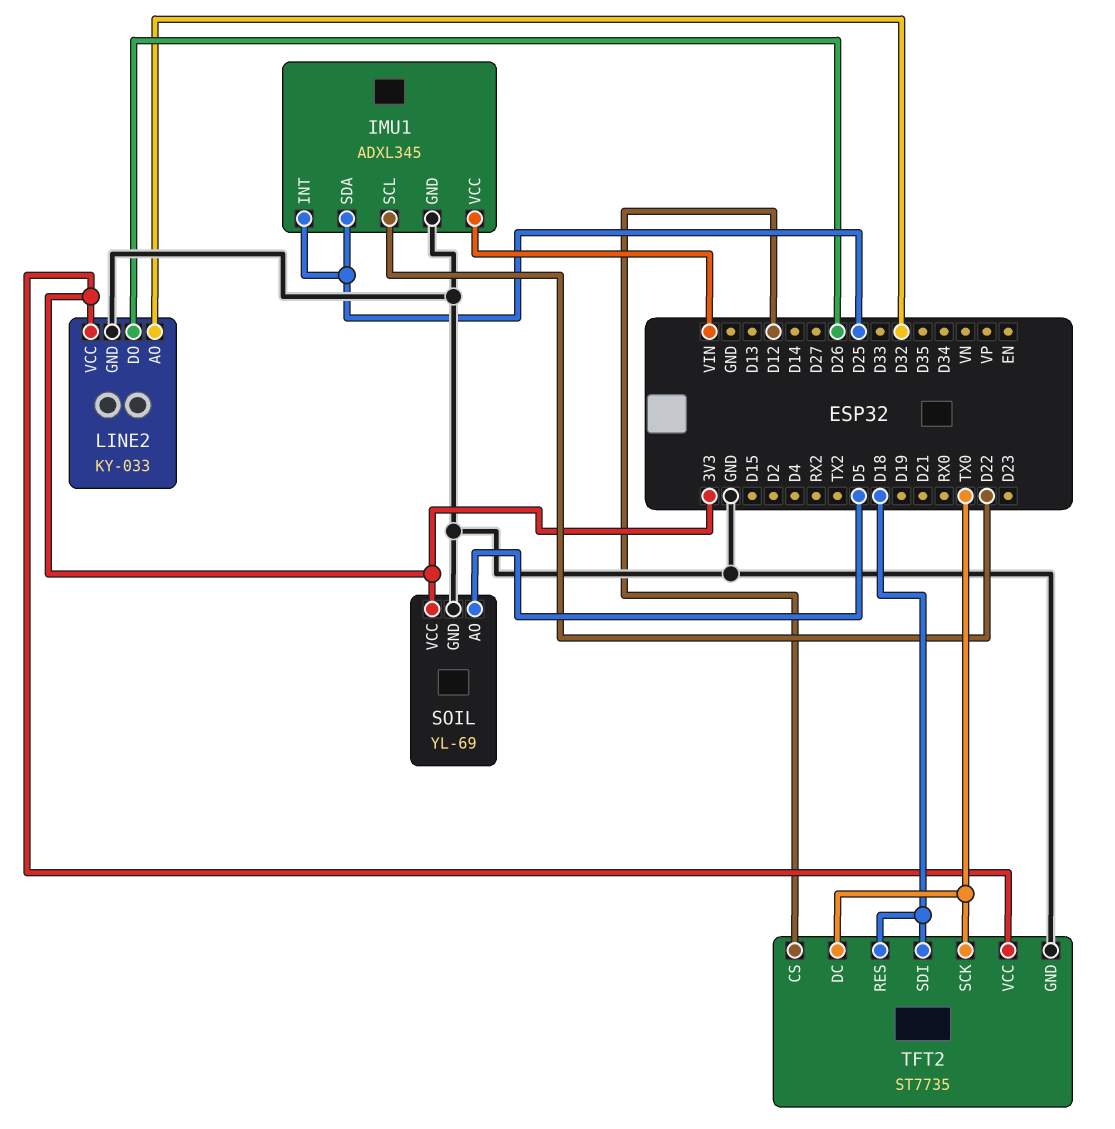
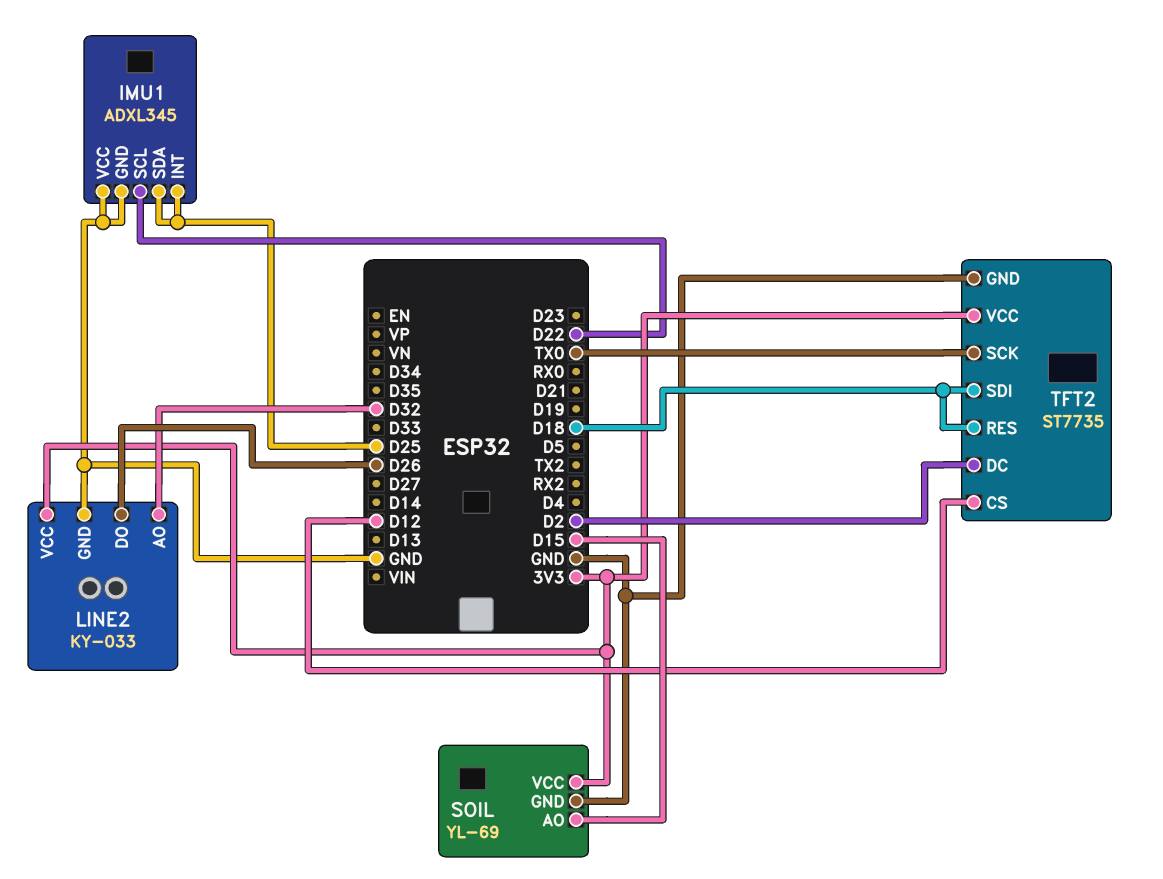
IMU1 pin VCC: VIN -> GND
SOIL pin AO: D5 -> D15
TFT2 pin DC: TX0 -> D2

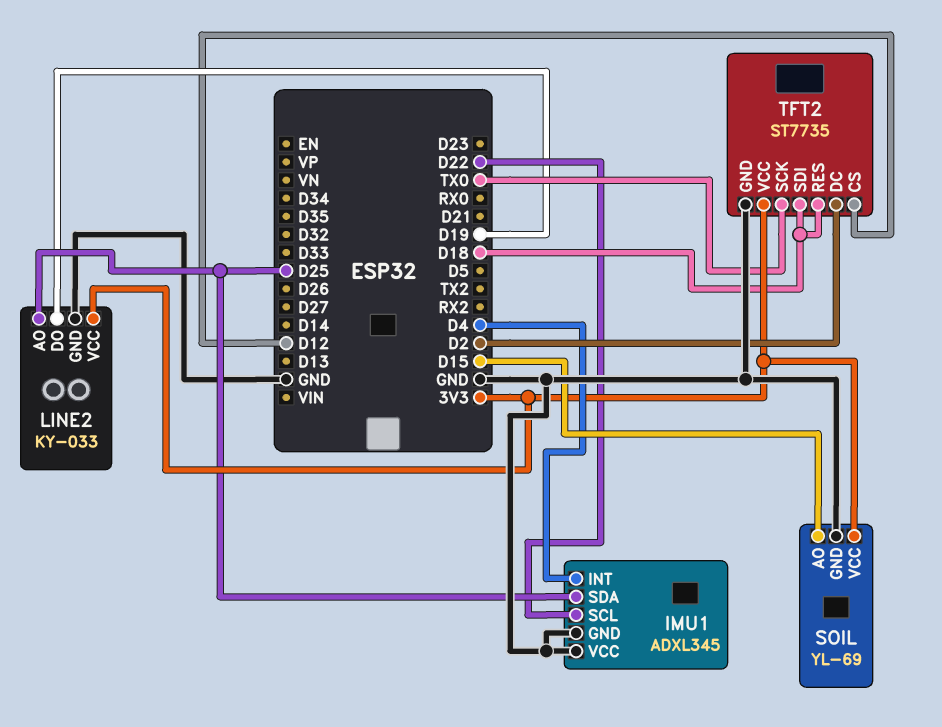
IMU1 pin INT: D25 -> D4
LINE2 pin AO: D32 -> D25
LINE2 pin DO: D26 -> D19

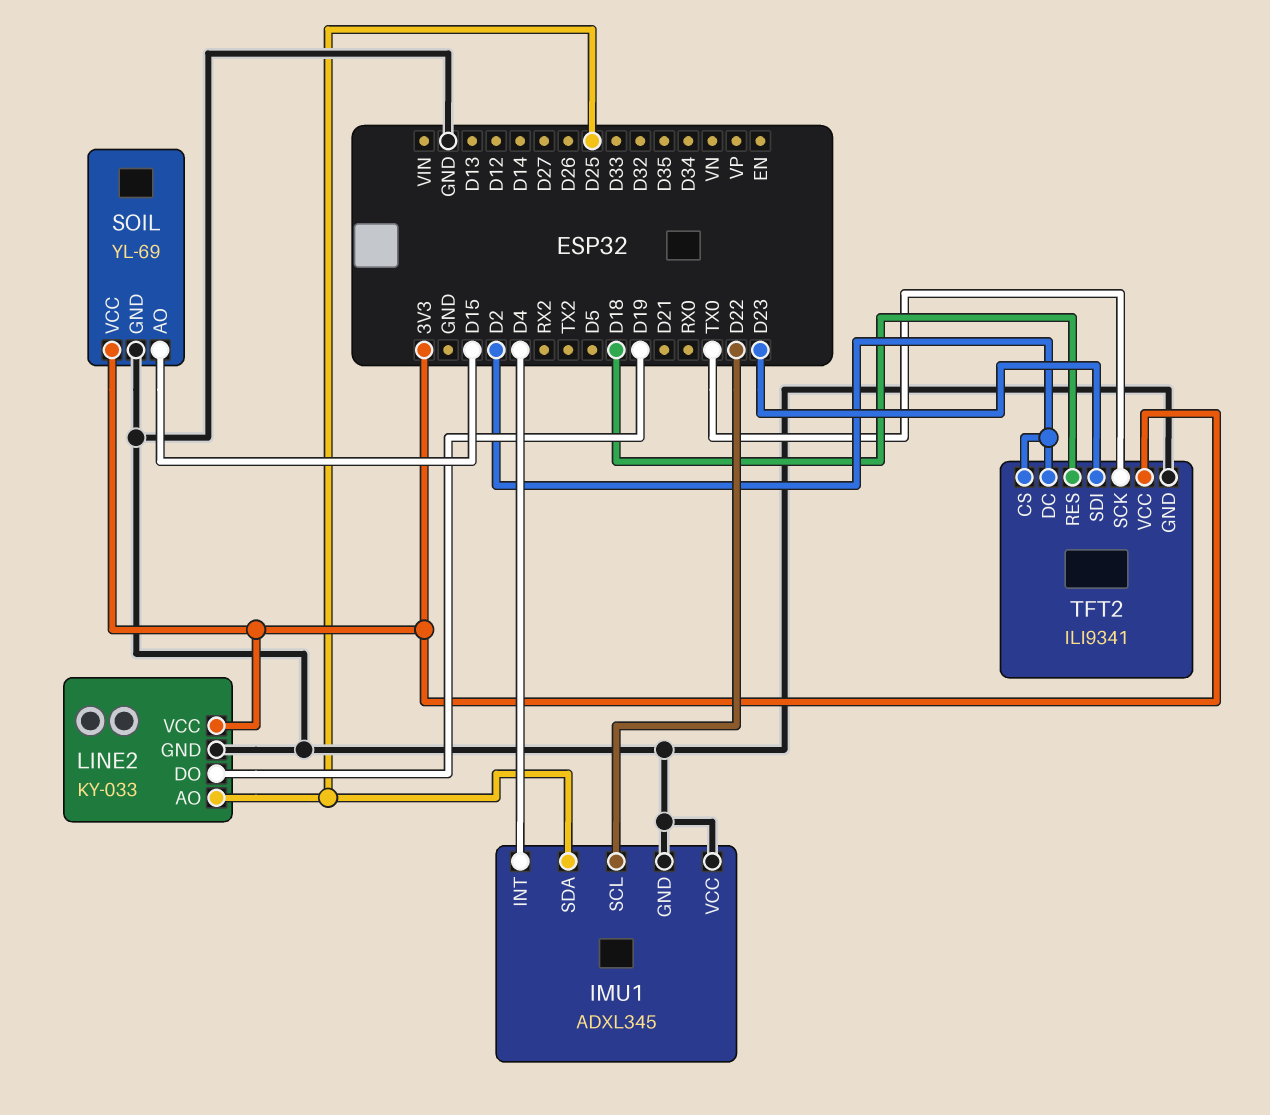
TFT2: ST7735 -> ILI9341
TFT2 pin CS: D12 -> D2
TFT2 pin SDI: D18 -> D23

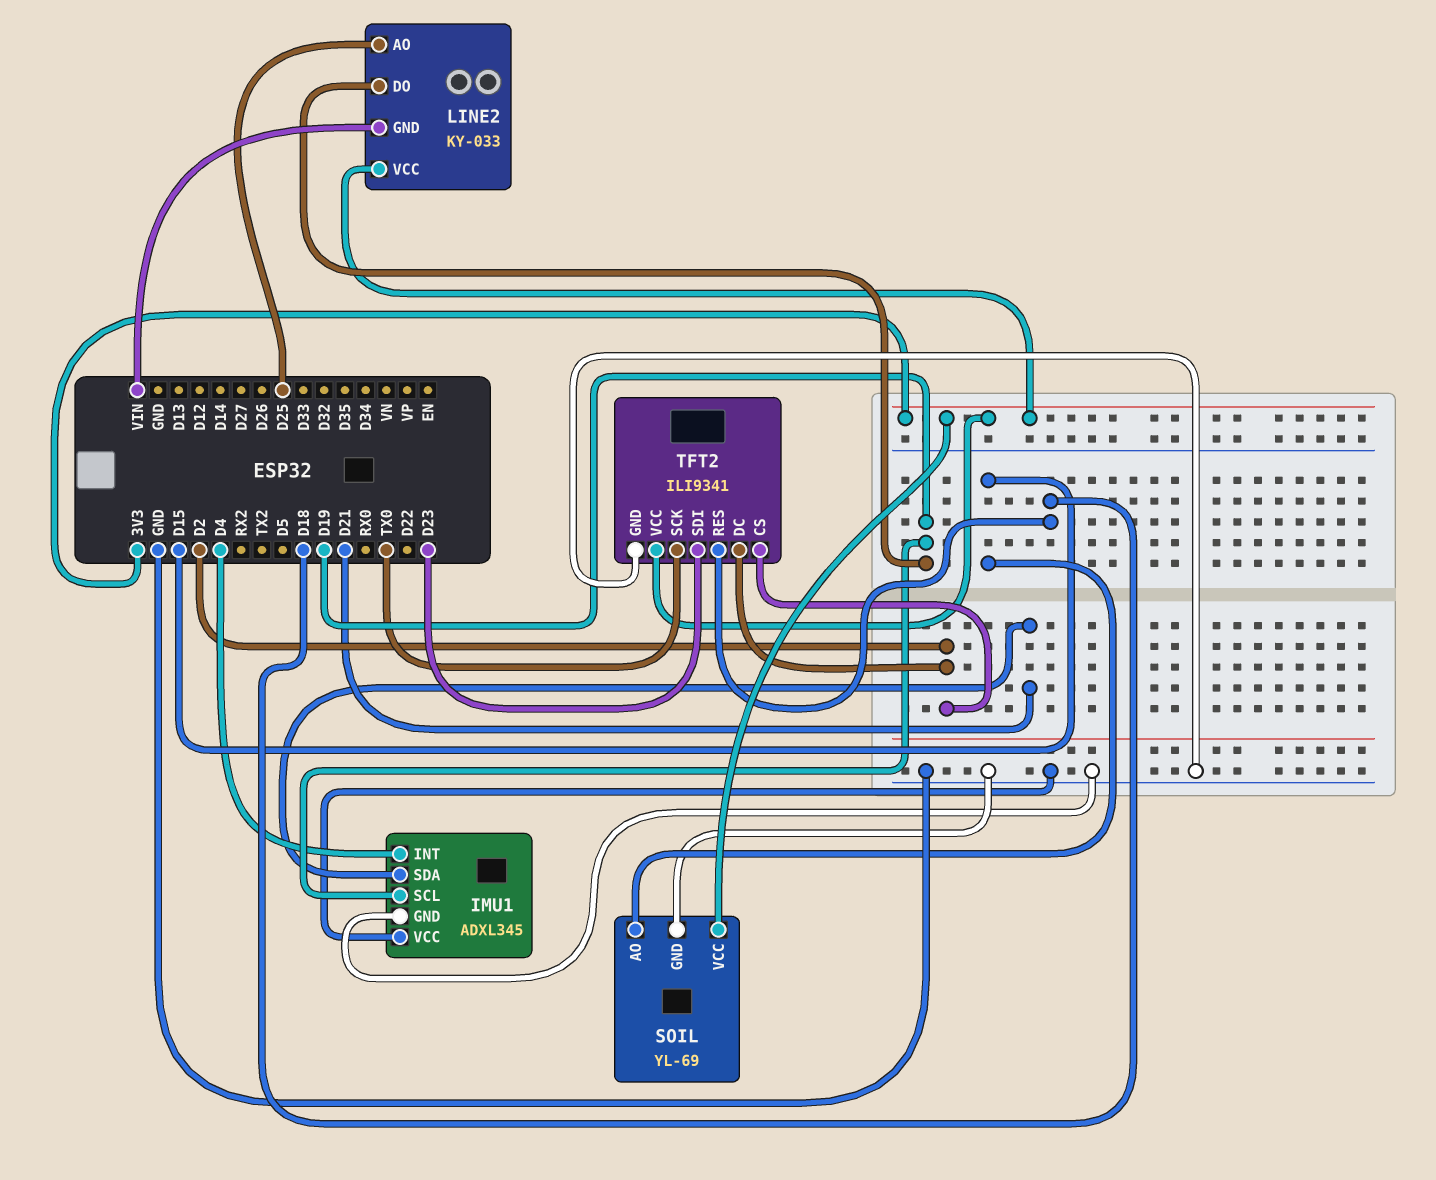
IMU1 pin SCL: D22 -> D19
IMU1 pin SDA: D25 -> D21
LINE2 pin GND: GND -> VIN

